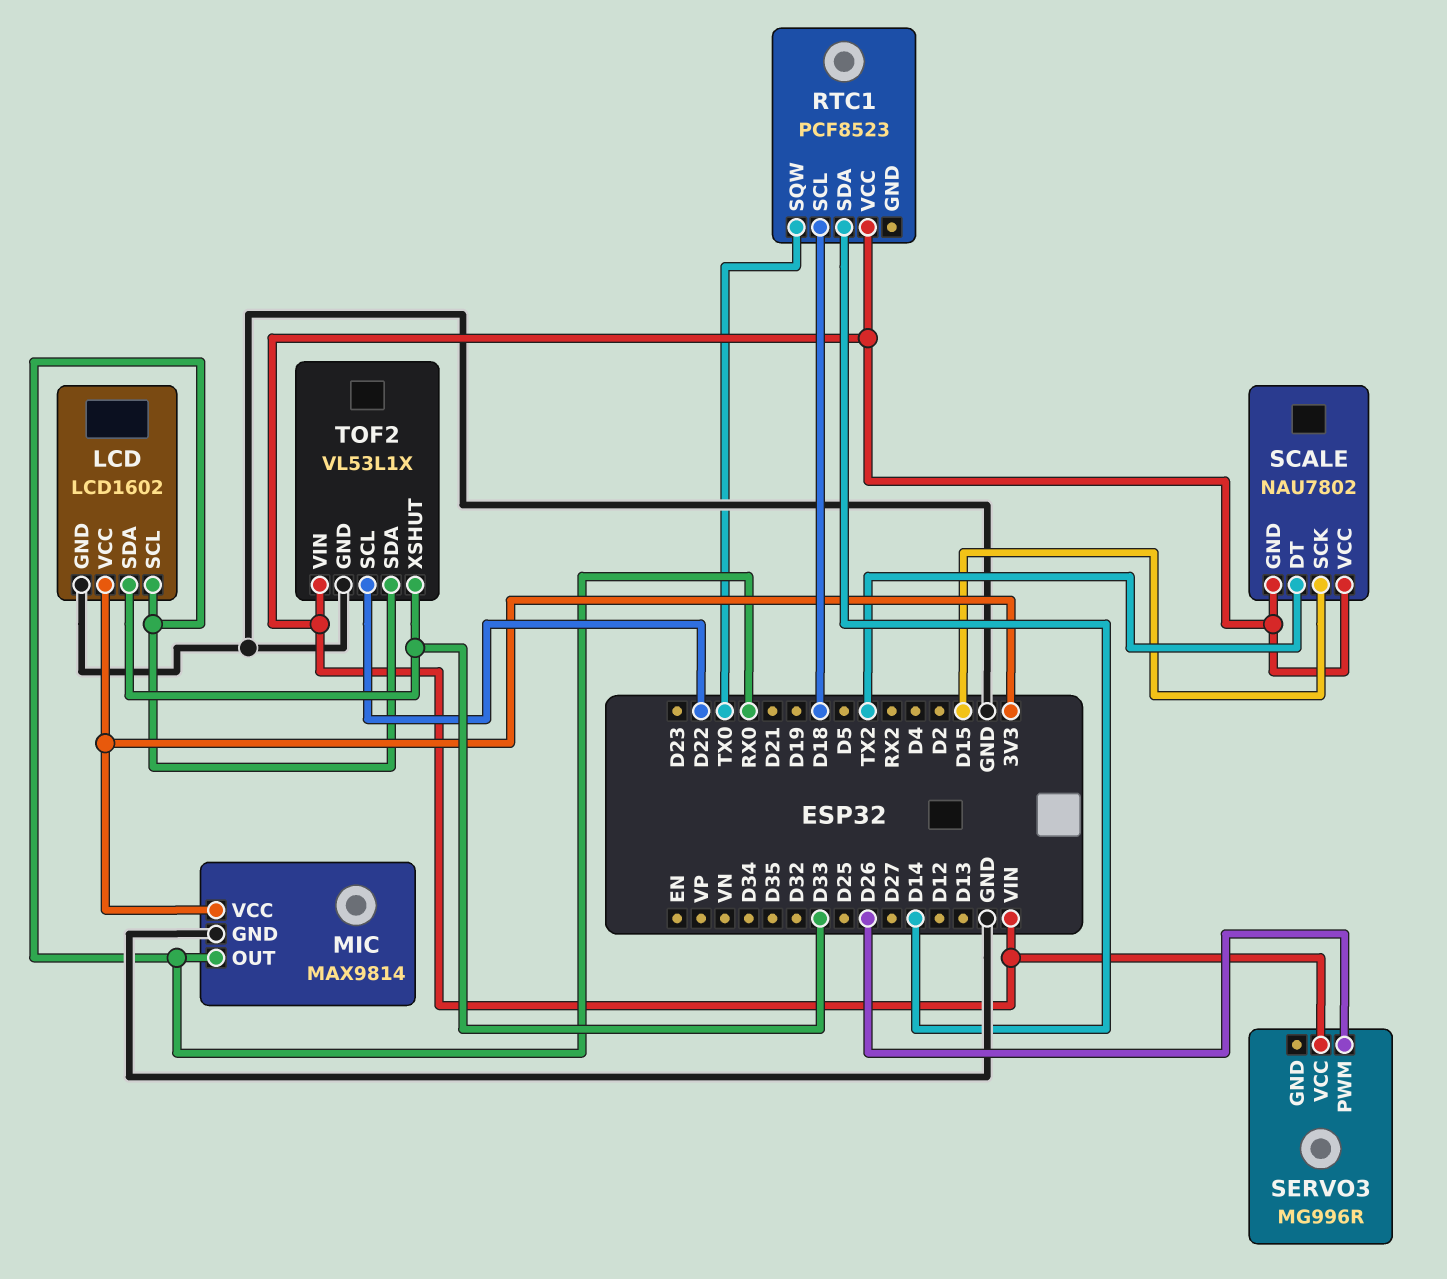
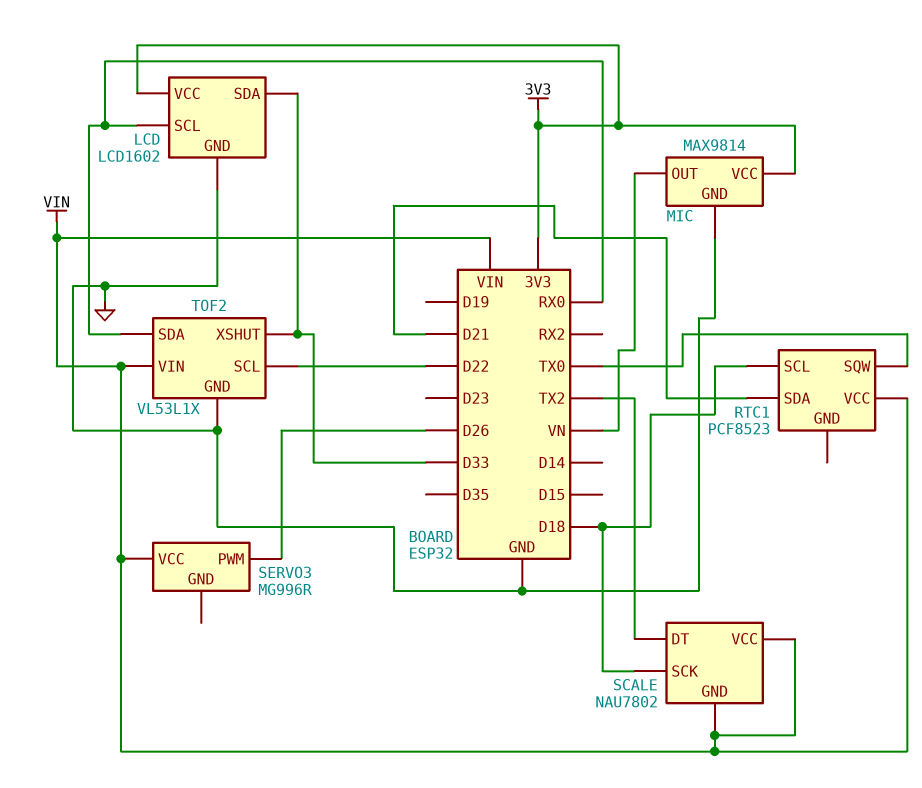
MIC pin OUT: RX0 -> VN
RTC1 pin SDA: D14 -> D21
SCALE pin SCK: D15 -> D18

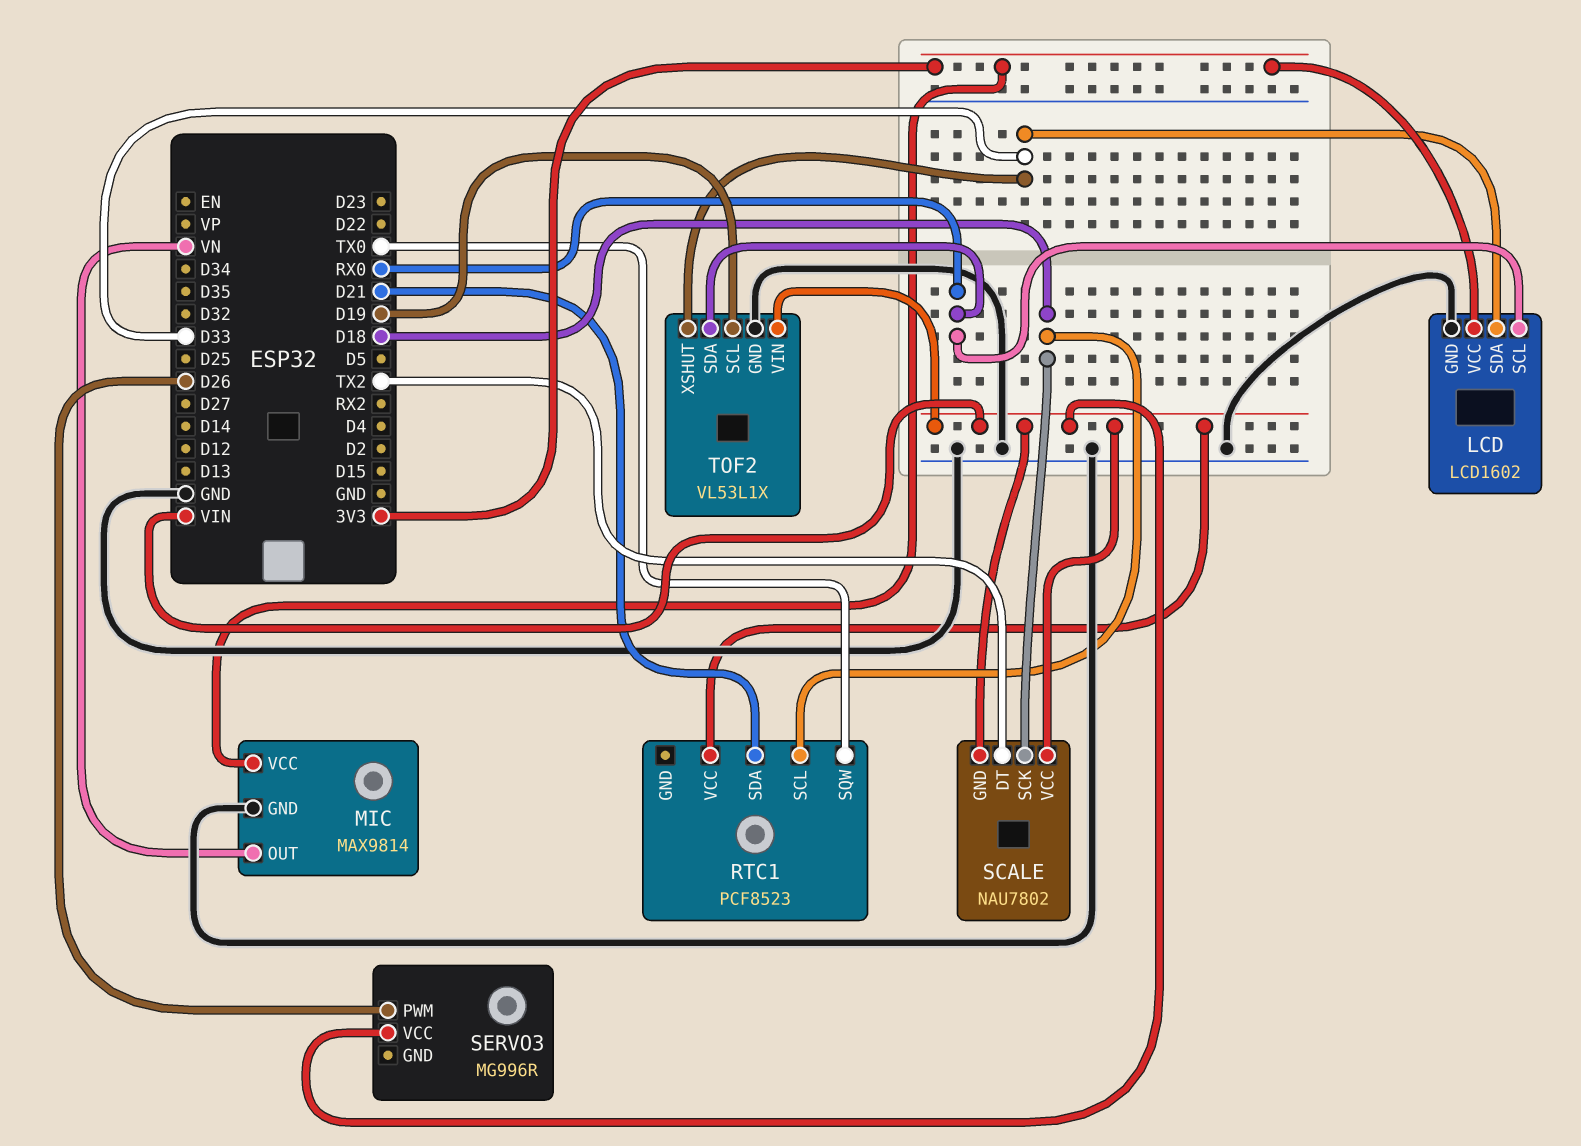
TOF2 pin SCL: D22 -> D19

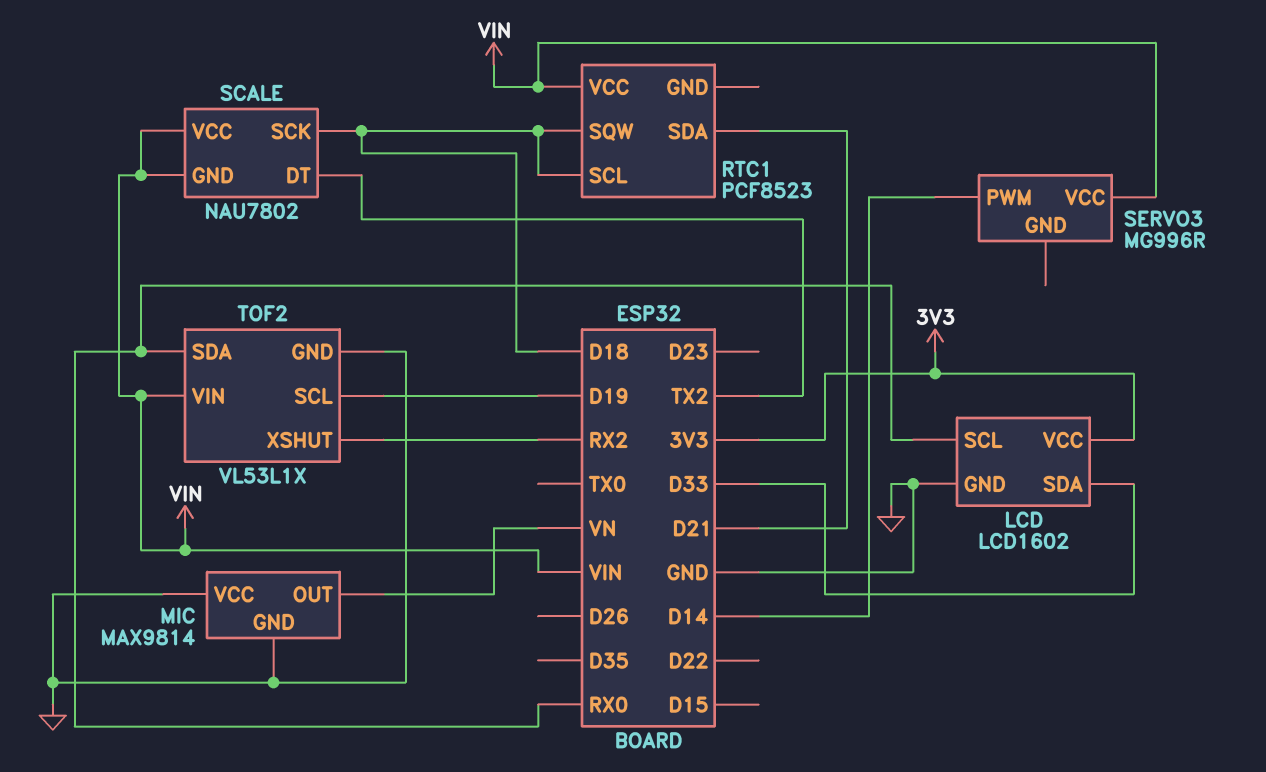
MIC pin VCC: 3V3 -> GND
RTC1 pin SQW: TX0 -> D18
SERVO3 pin PWM: D26 -> D14
TOF2 pin XSHUT: D33 -> RX2

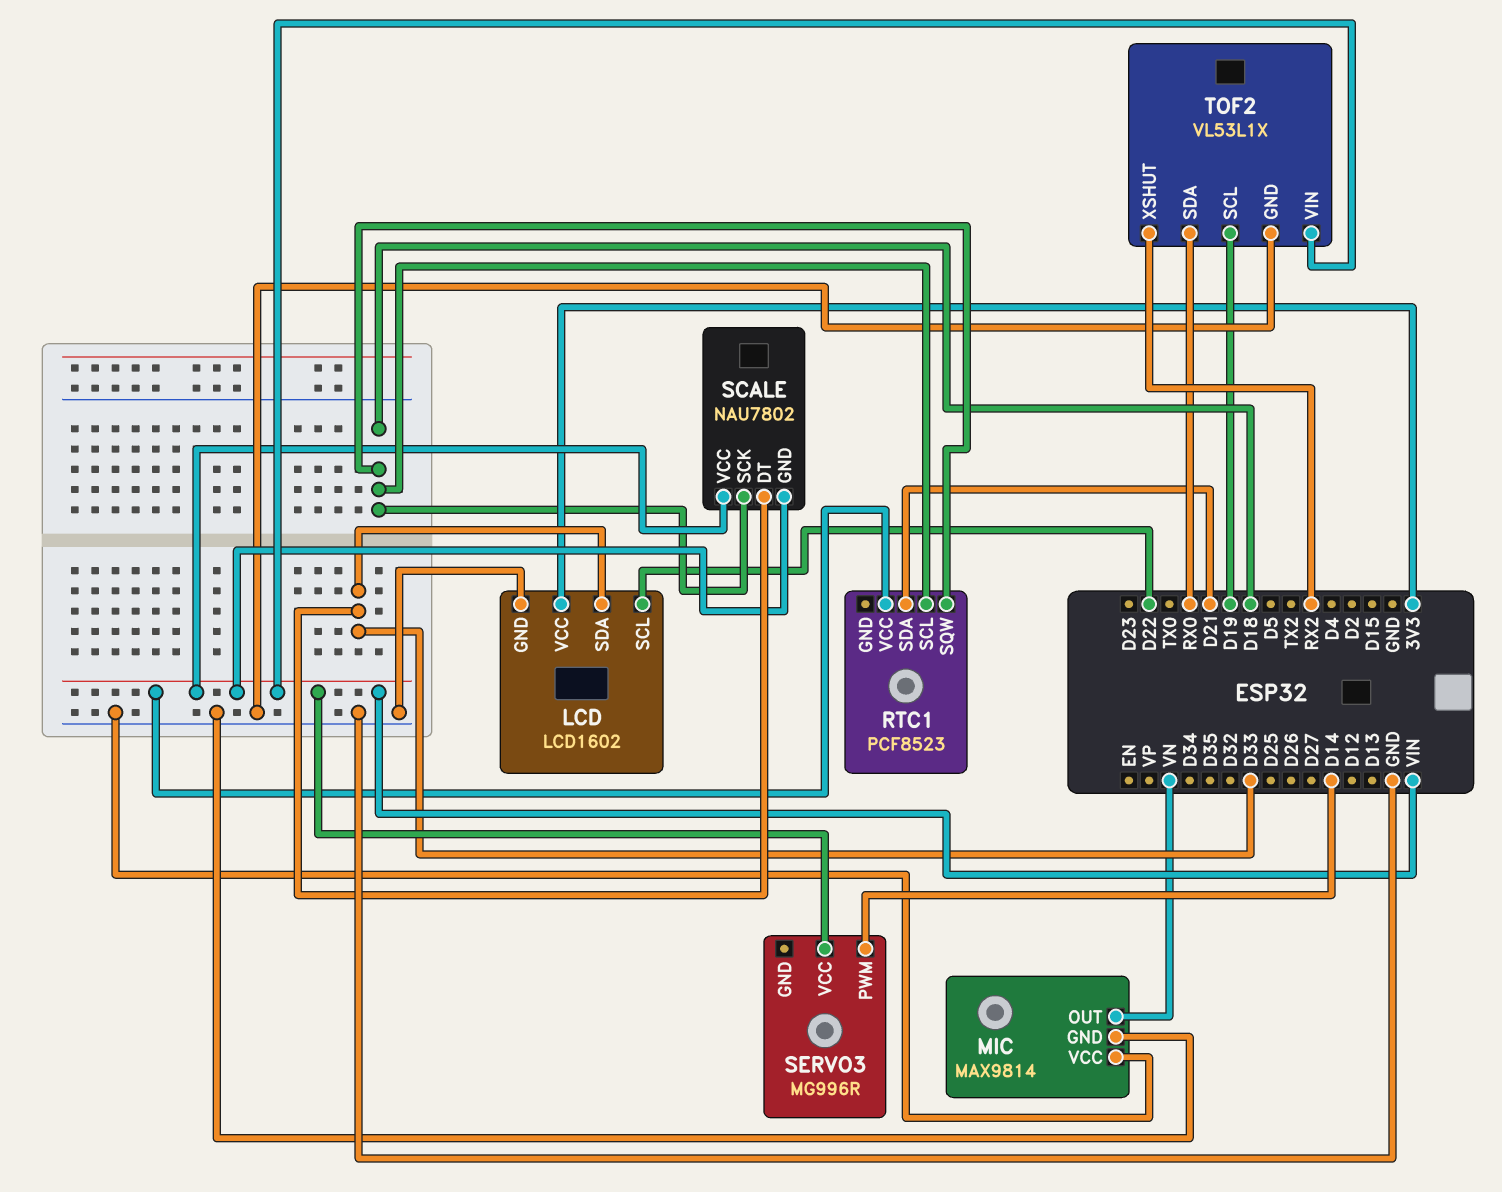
LCD pin SCL: RX0 -> D22
SCALE pin DT: TX2 -> D33

